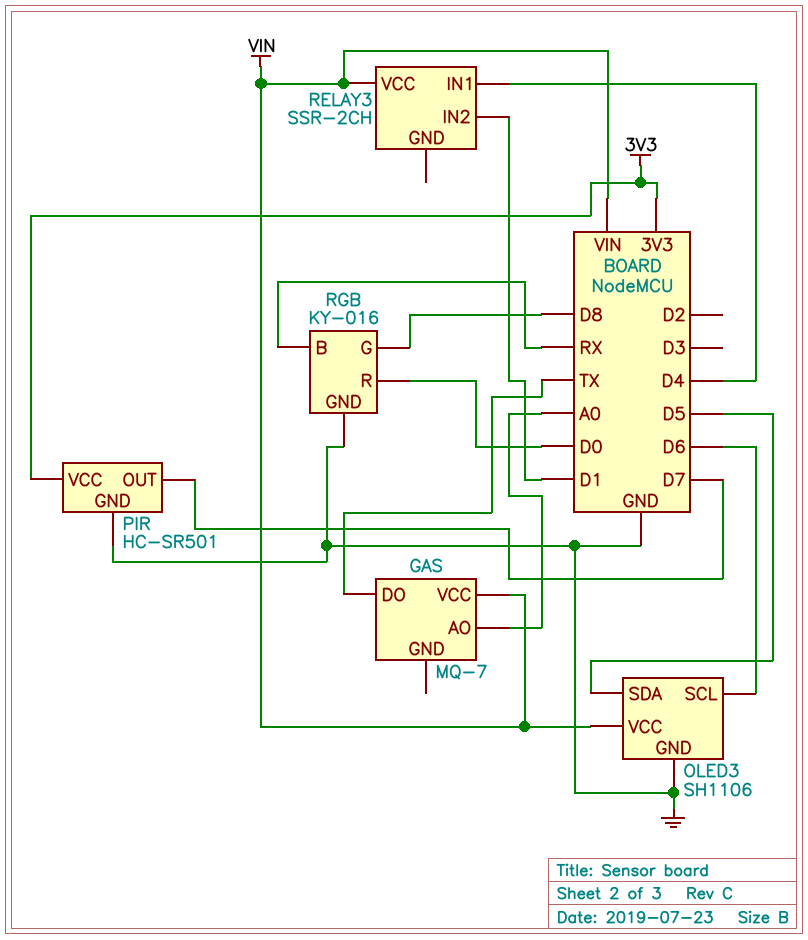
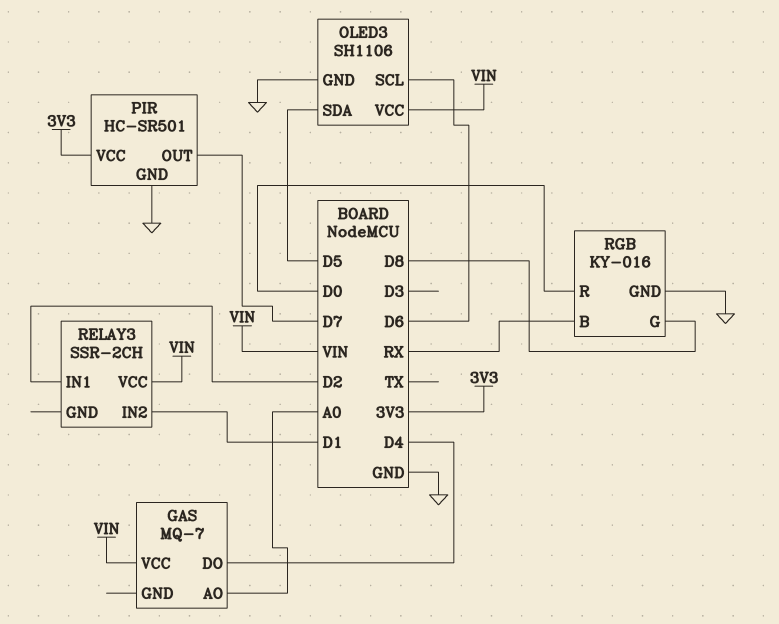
GAS pin DO: TX -> D4
RELAY3 pin IN1: D4 -> D2

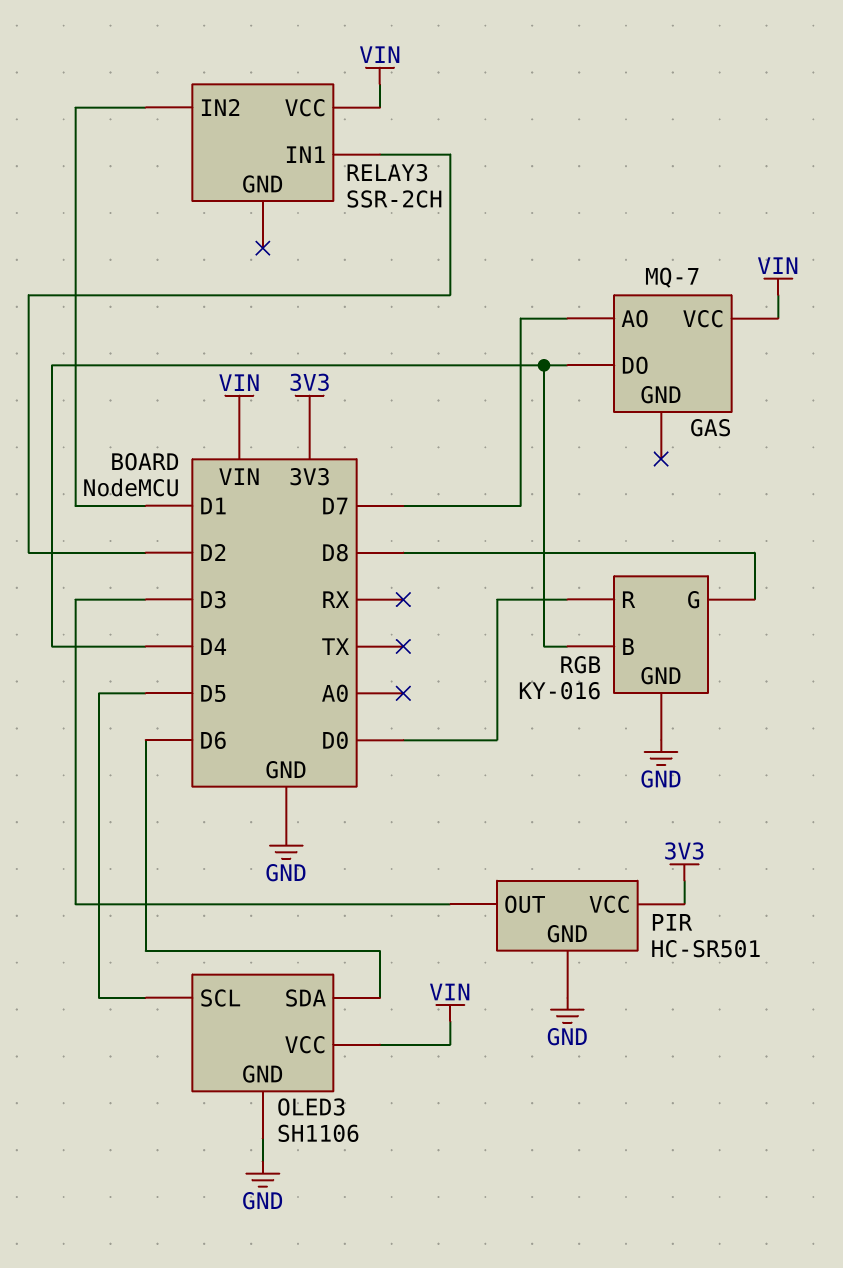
GAS pin AO: A0 -> D7
OLED3 pin SCL: D6 -> D5
OLED3 pin SDA: D5 -> D6
PIR pin OUT: D7 -> D3
RGB pin B: RX -> D4

